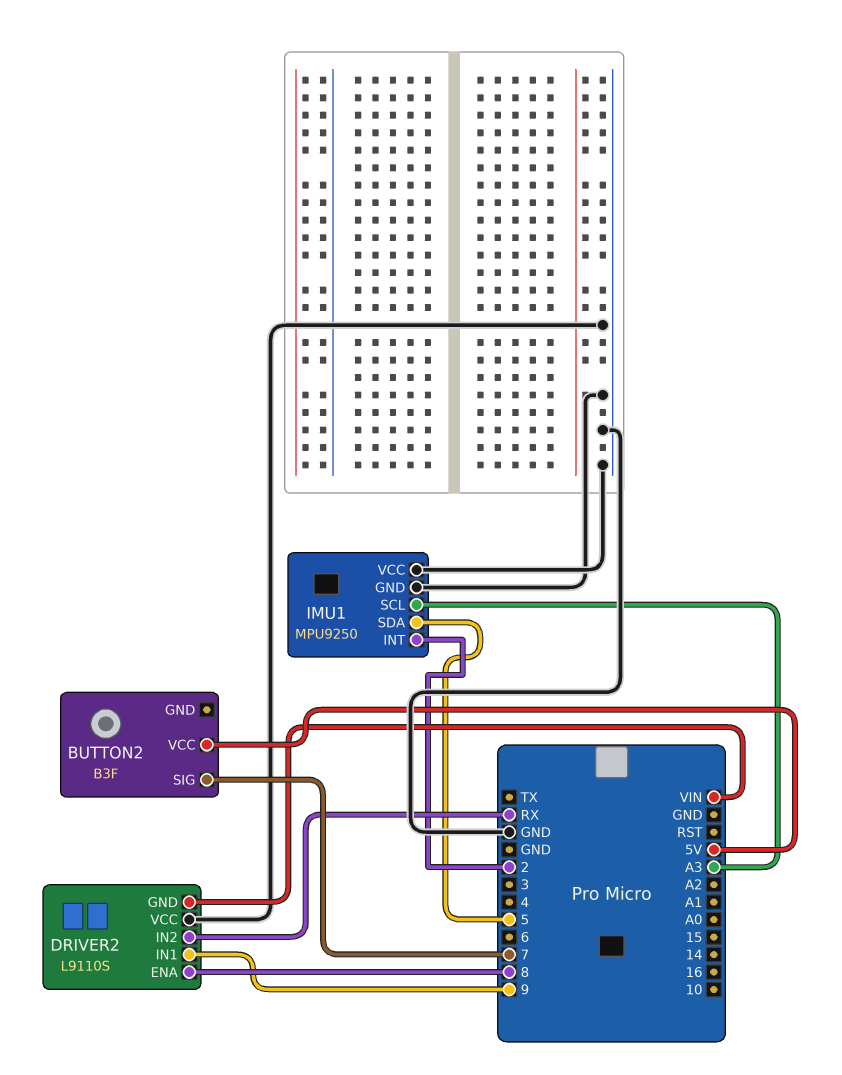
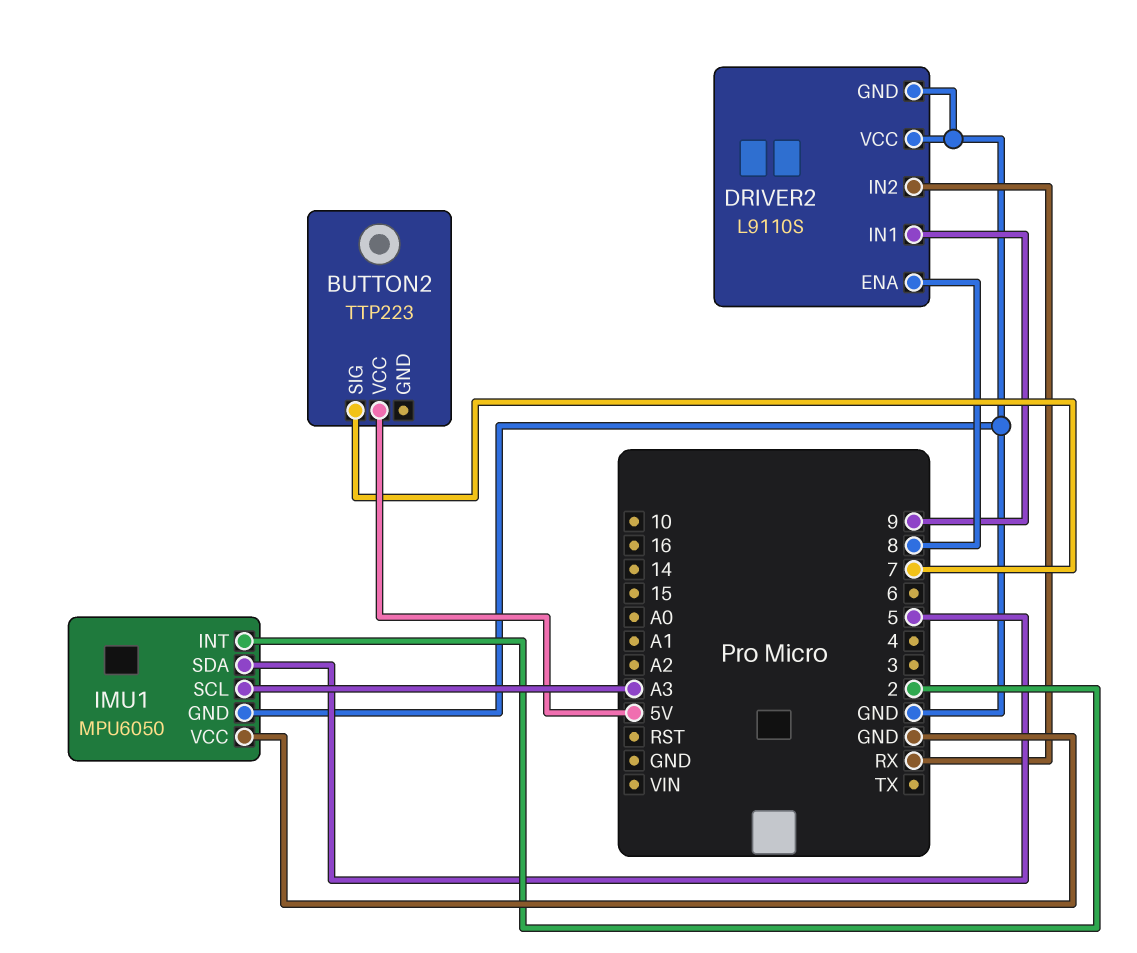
BUTTON2: B3F -> TTP223
DRIVER2 pin GND: VIN -> GND
IMU1: MPU9250 -> MPU6050

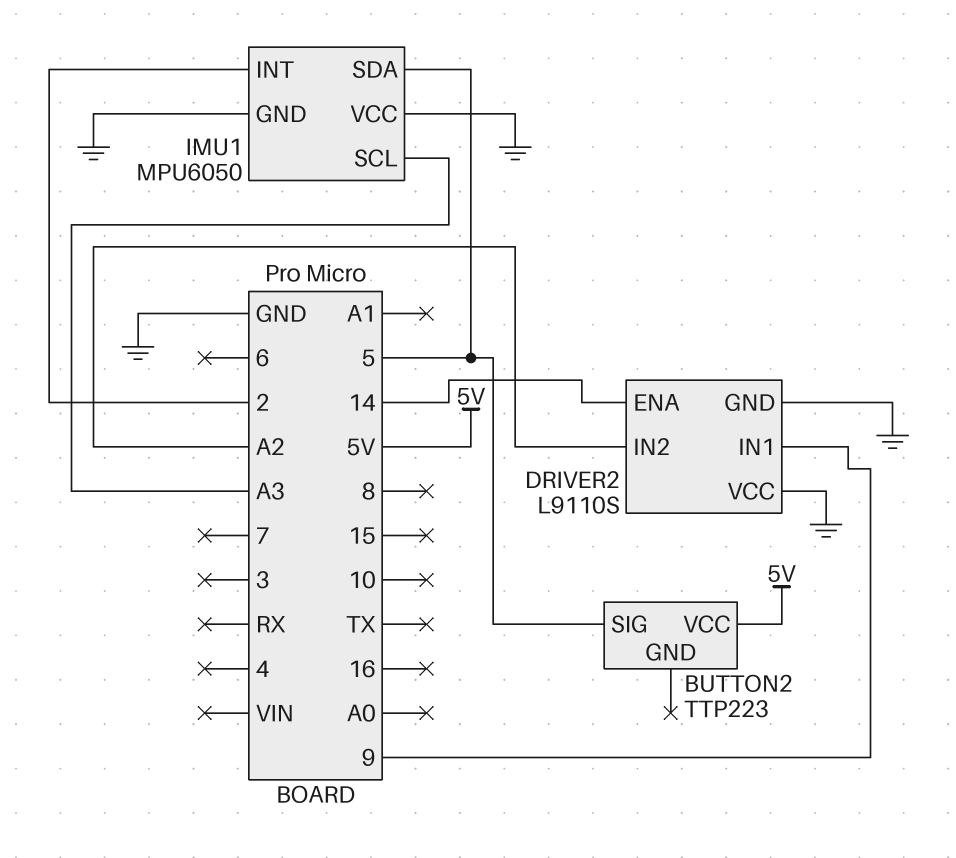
BUTTON2 pin SIG: 7 -> 5
DRIVER2 pin ENA: 8 -> 14
DRIVER2 pin IN2: RX -> A2

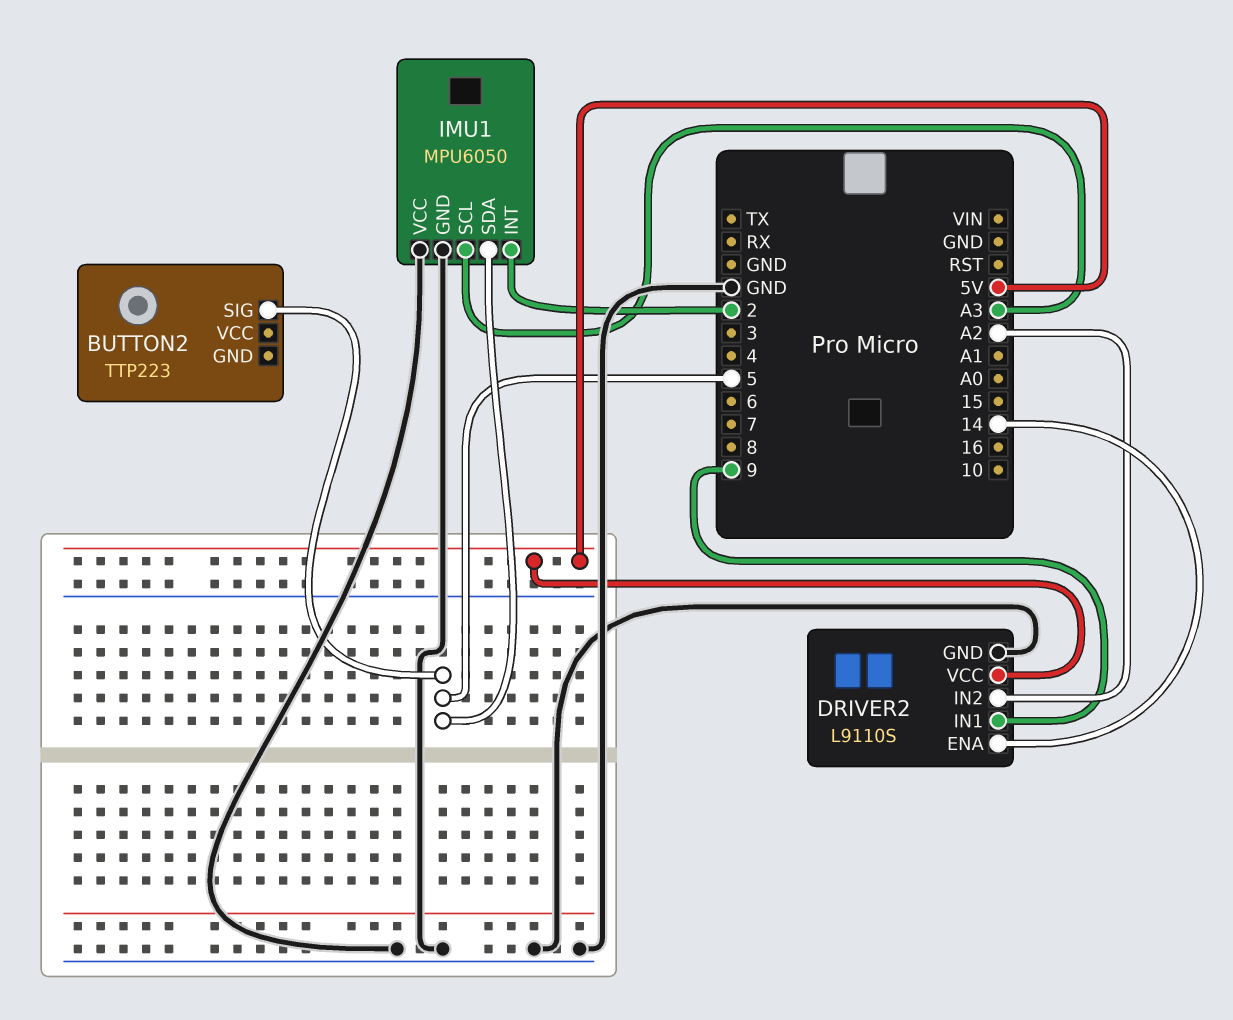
BUTTON2 pin VCC: 5V -> none
DRIVER2 pin VCC: GND -> 5V

